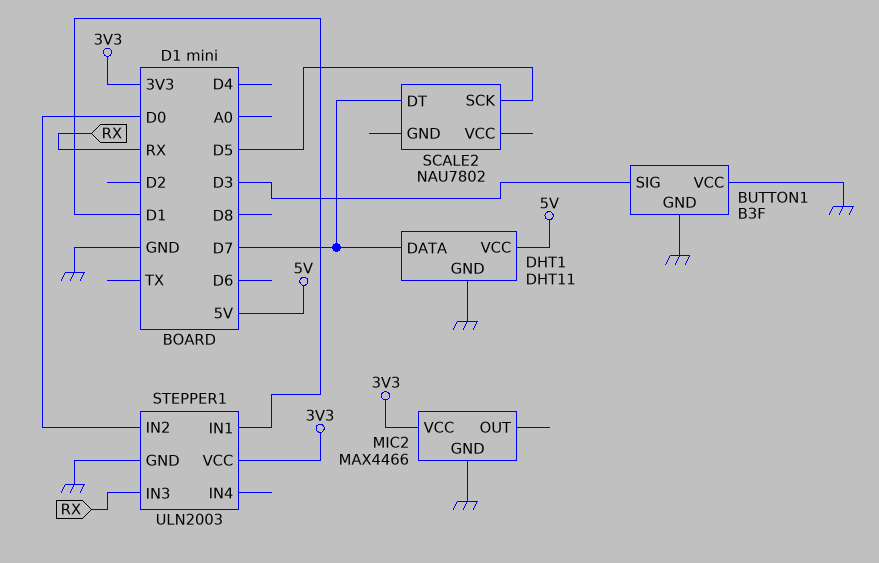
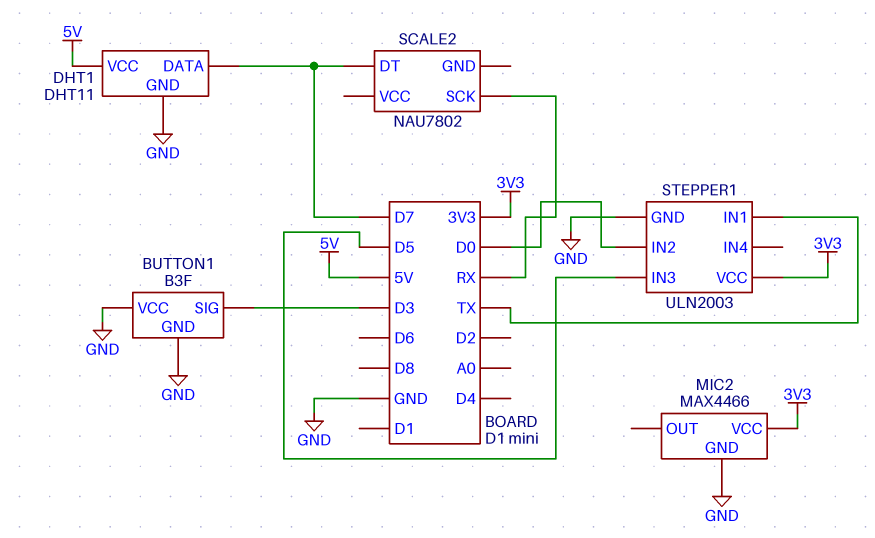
SCALE2 pin SCK: D5 -> RX
STEPPER1 pin IN1: D1 -> TX
STEPPER1 pin IN3: RX -> D5

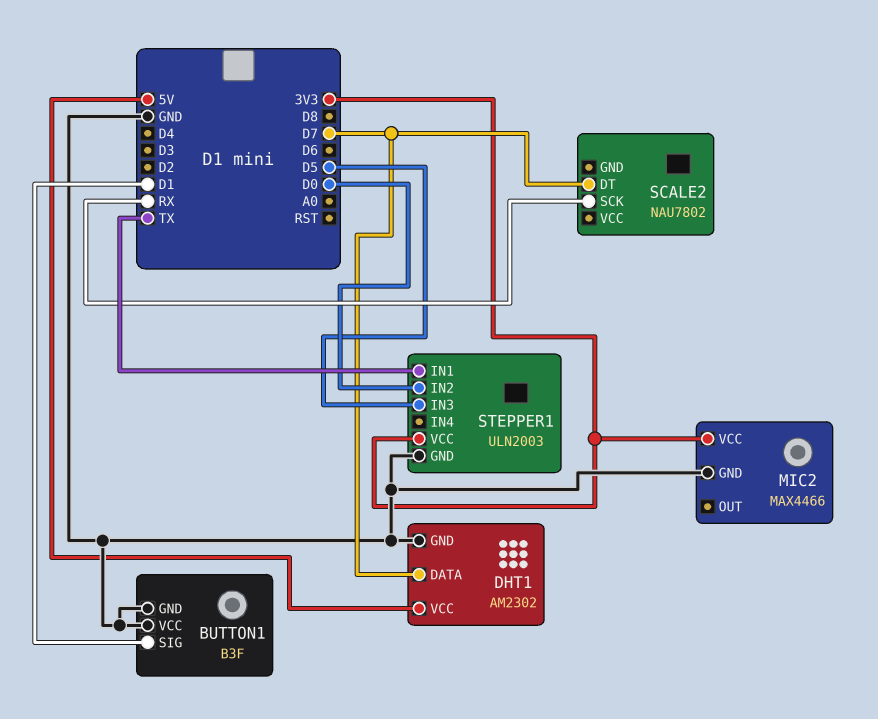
BUTTON1 pin SIG: D3 -> D1
DHT1: DHT11 -> AM2302

